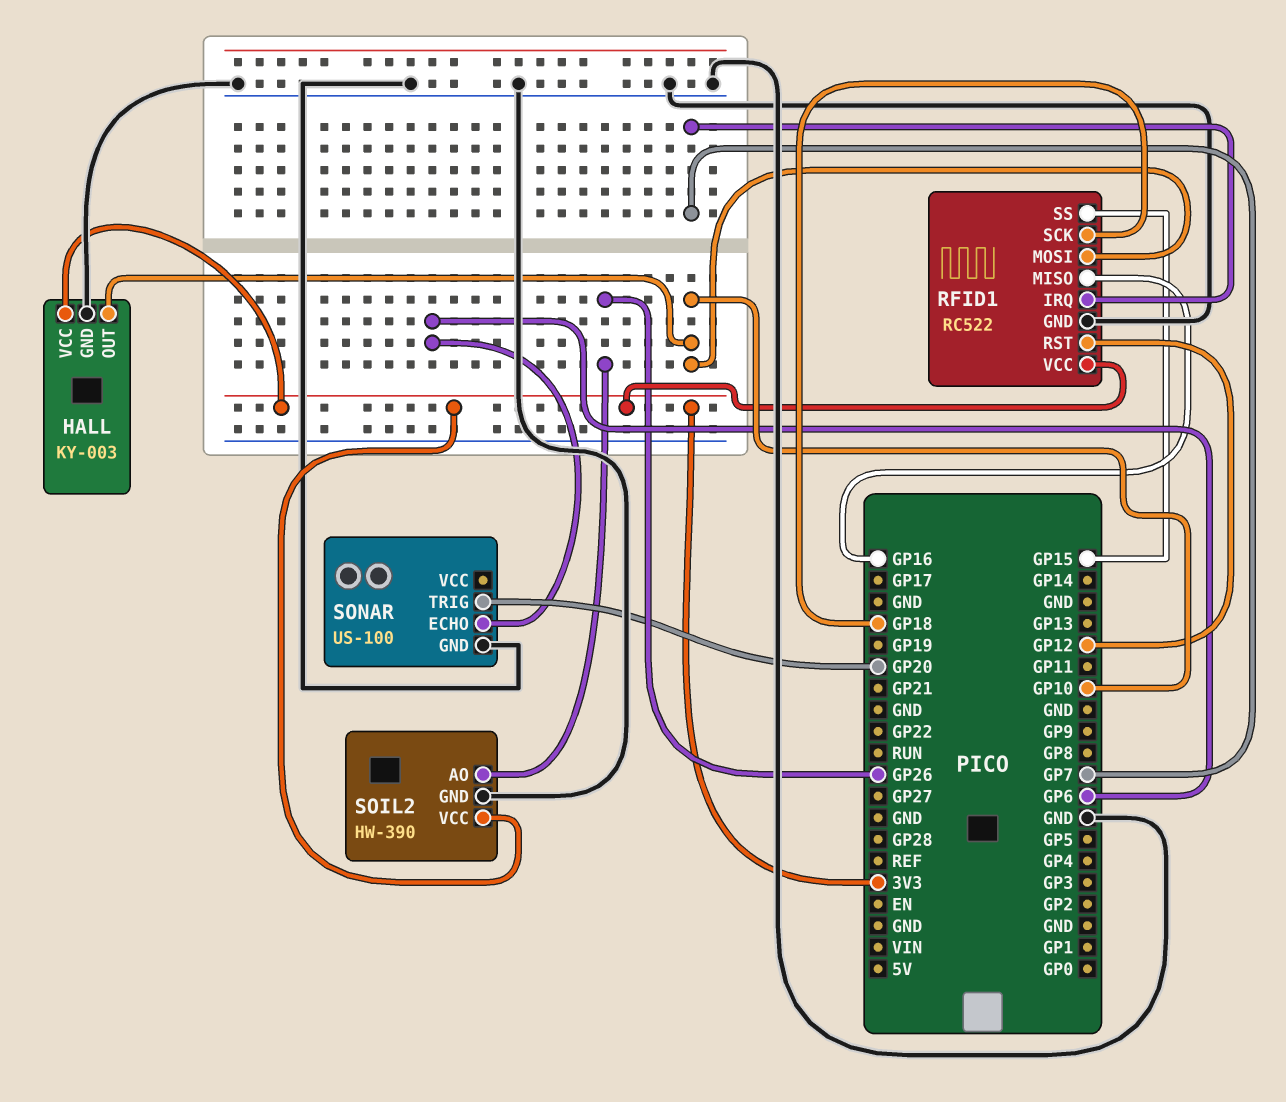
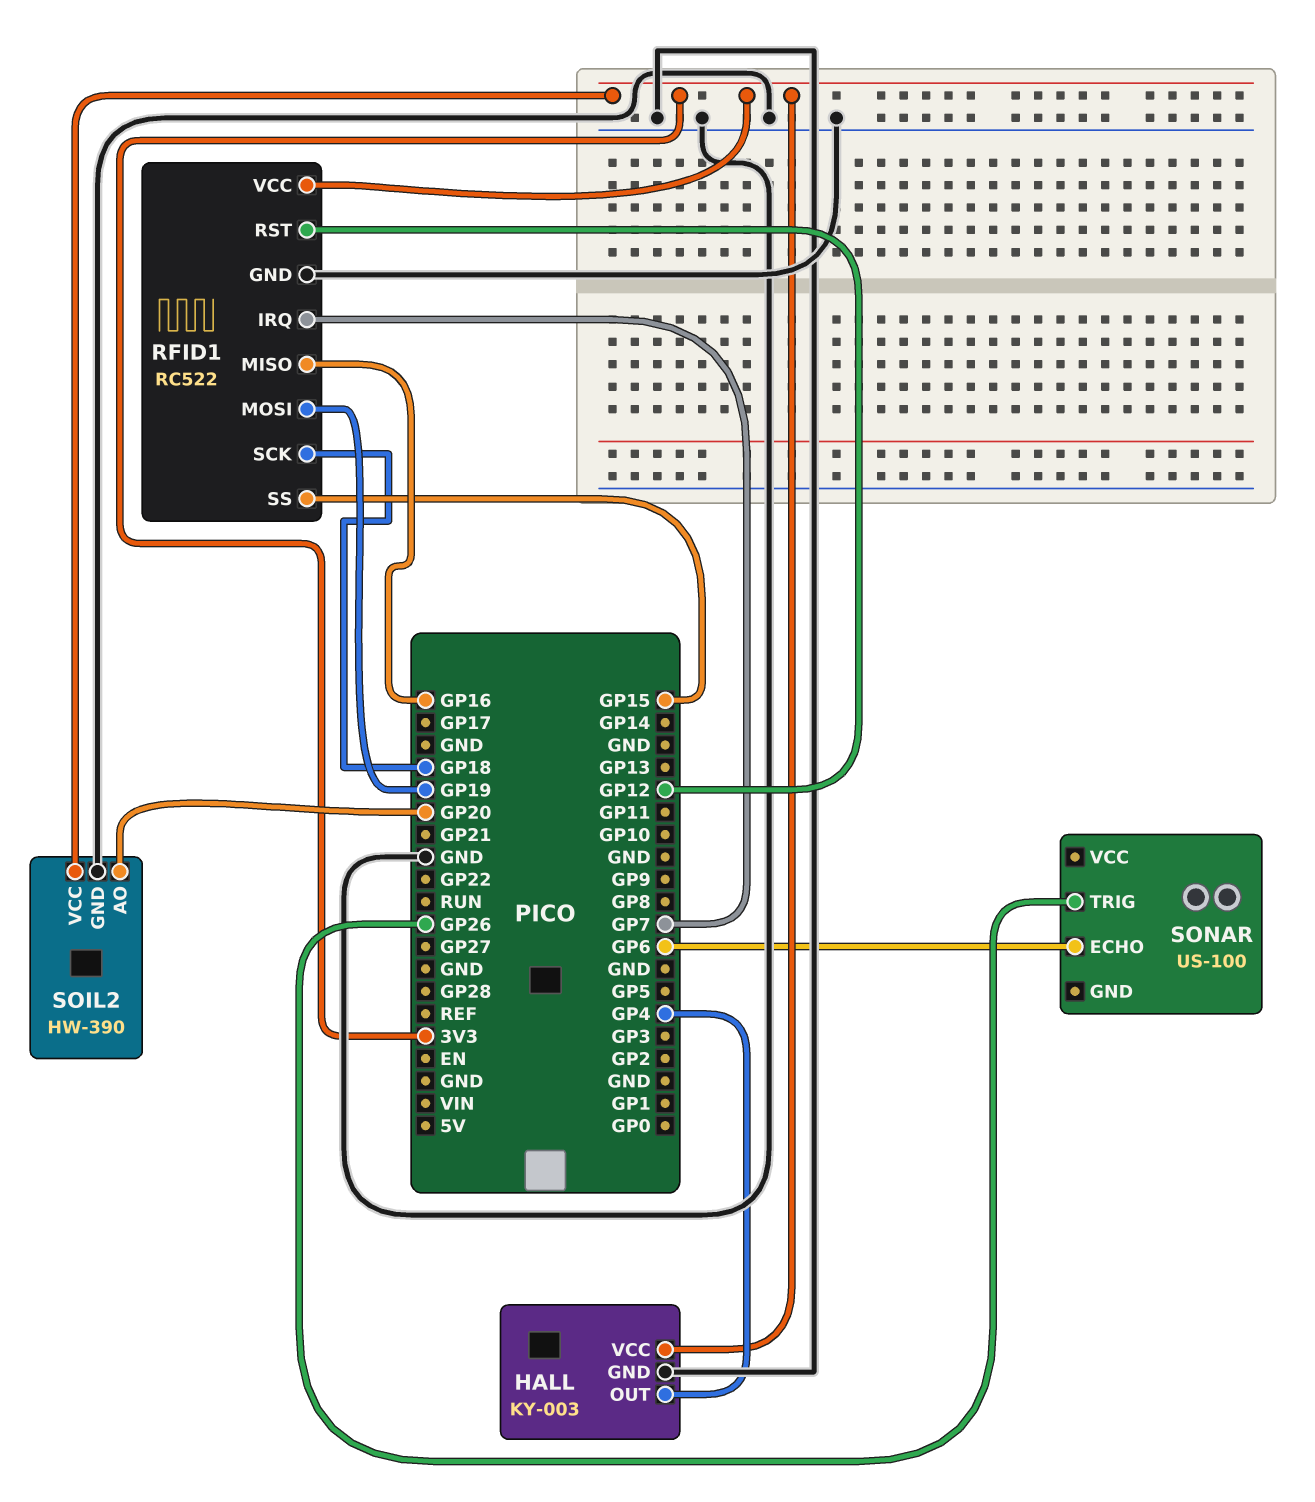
HALL pin OUT: GP10 -> GP4
RFID1 pin MOSI: GP10 -> GP19
SOIL2 pin AO: GP26 -> GP20
SONAR pin GND: GND -> none
SONAR pin TRIG: GP20 -> GP26

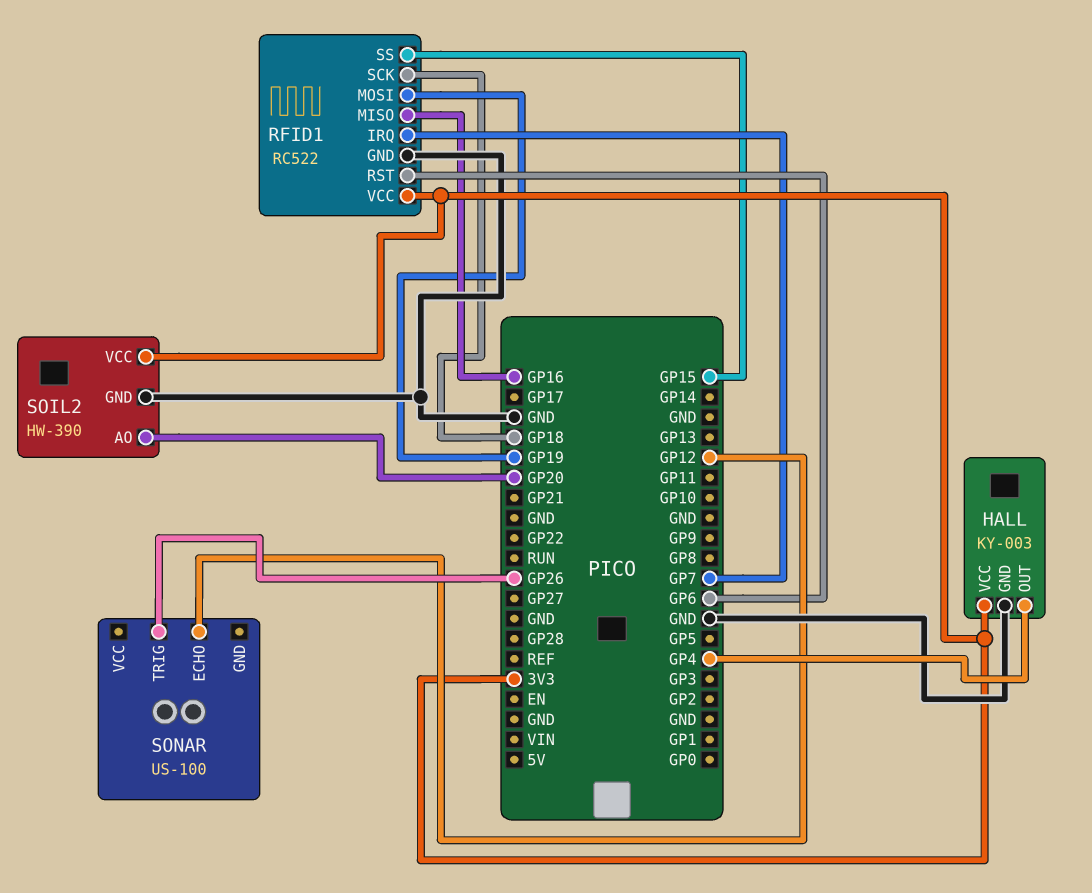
RFID1 pin RST: GP12 -> GP6
SONAR pin ECHO: GP6 -> GP12

